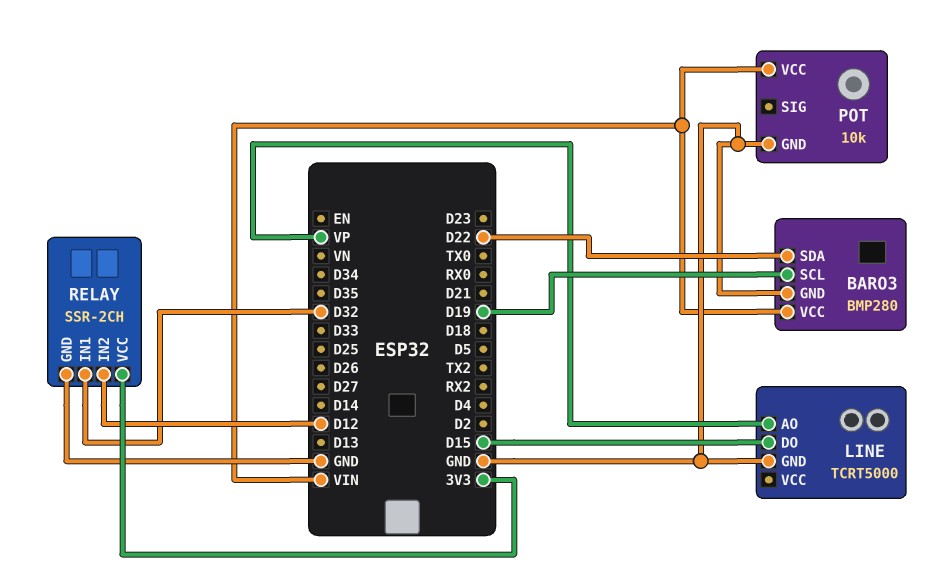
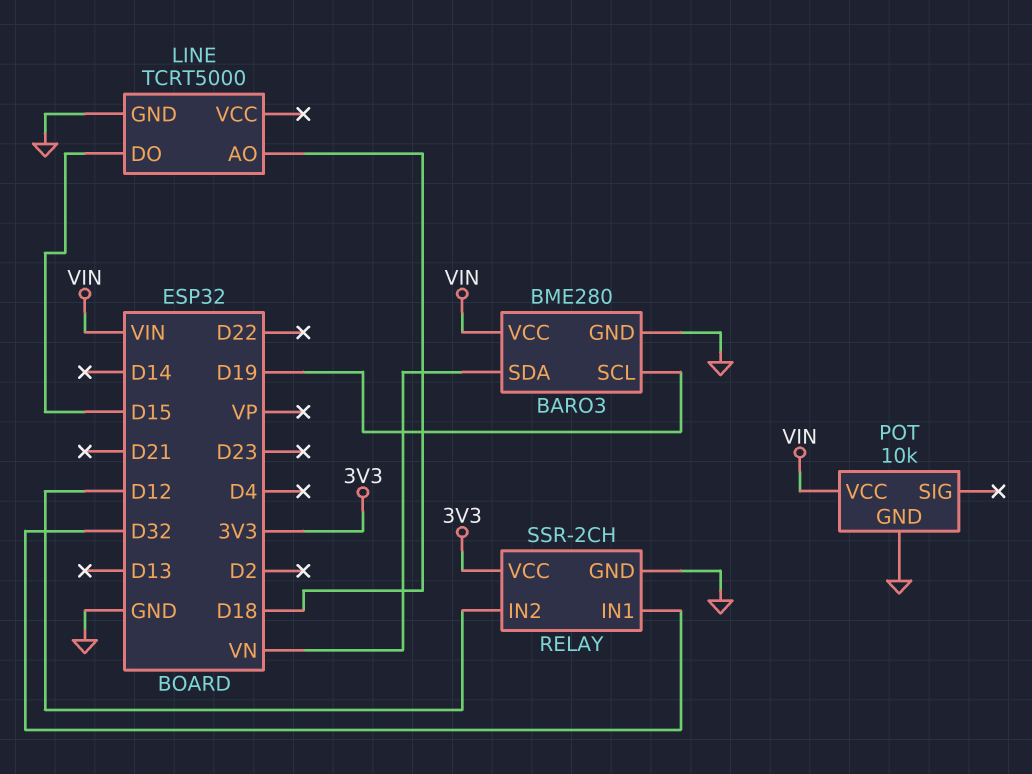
BARO3: BMP280 -> BME280
BARO3 pin SDA: D22 -> VN
LINE pin AO: VP -> D18

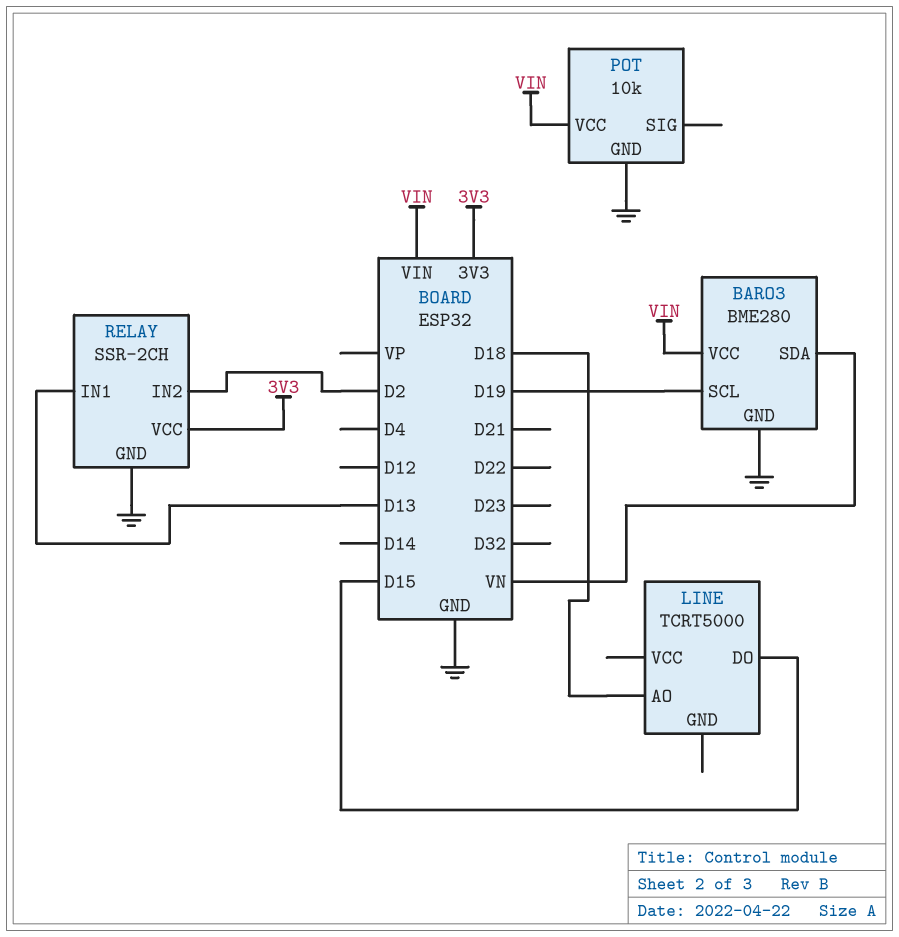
LINE pin GND: GND -> none
RELAY pin IN1: D32 -> D13
RELAY pin IN2: D12 -> D2

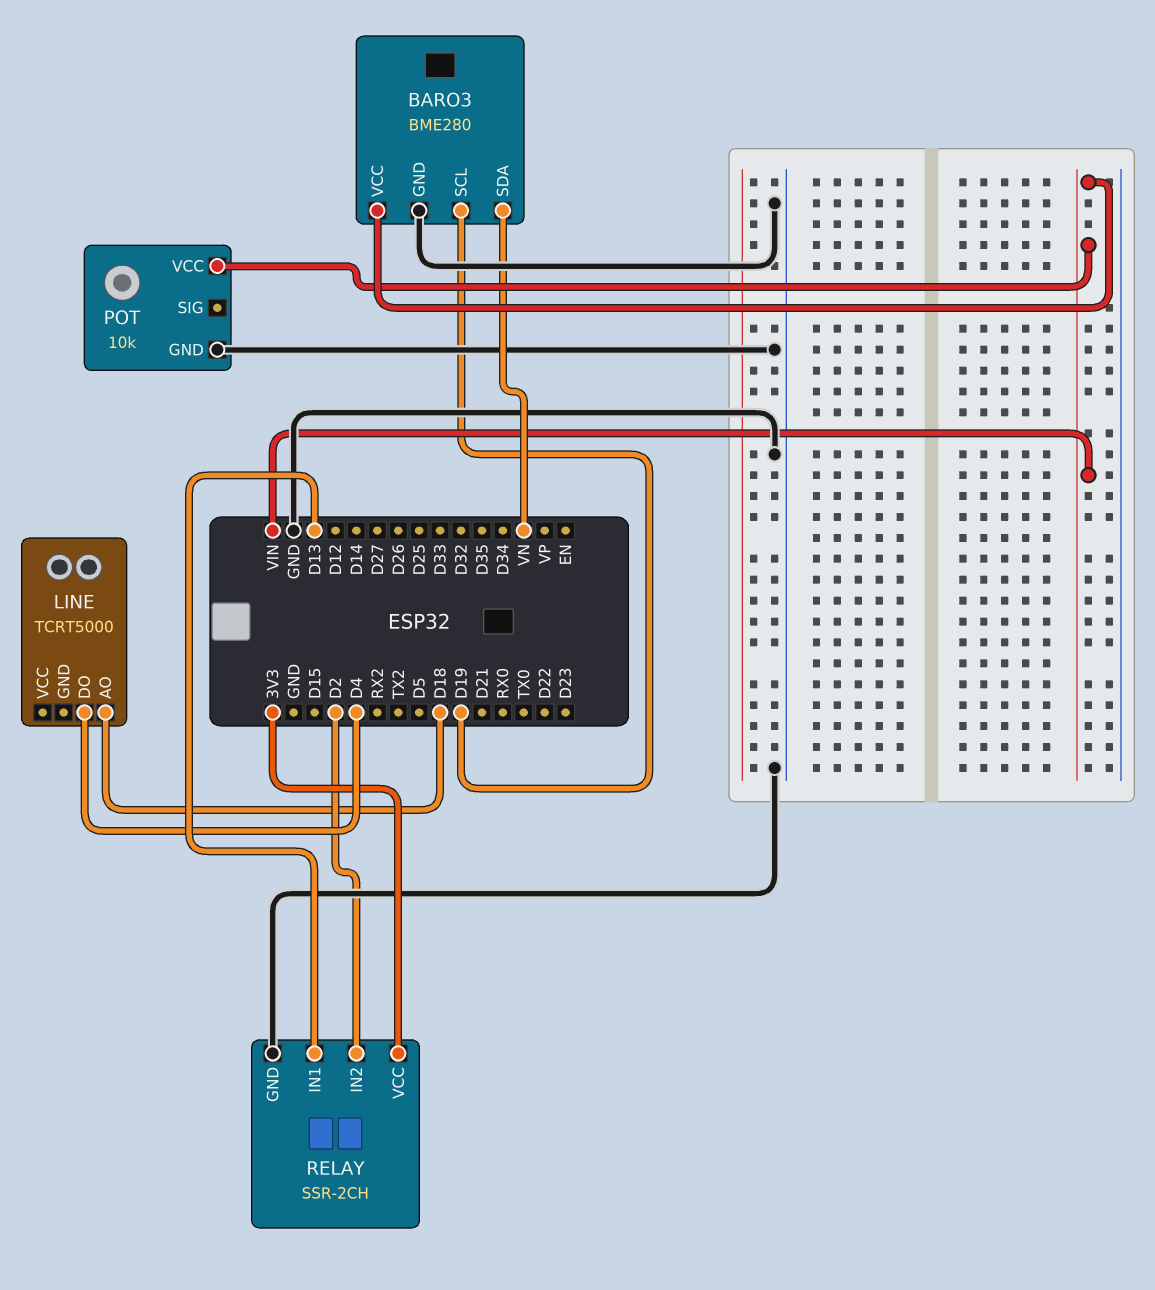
LINE pin DO: D15 -> D4

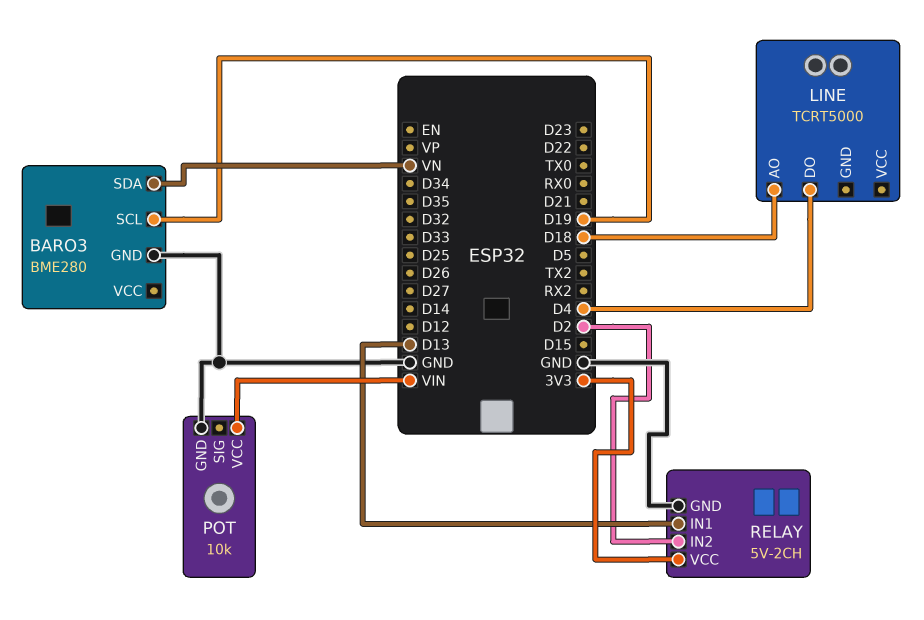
BARO3 pin VCC: VIN -> none
RELAY: SSR-2CH -> 5V-2CH

